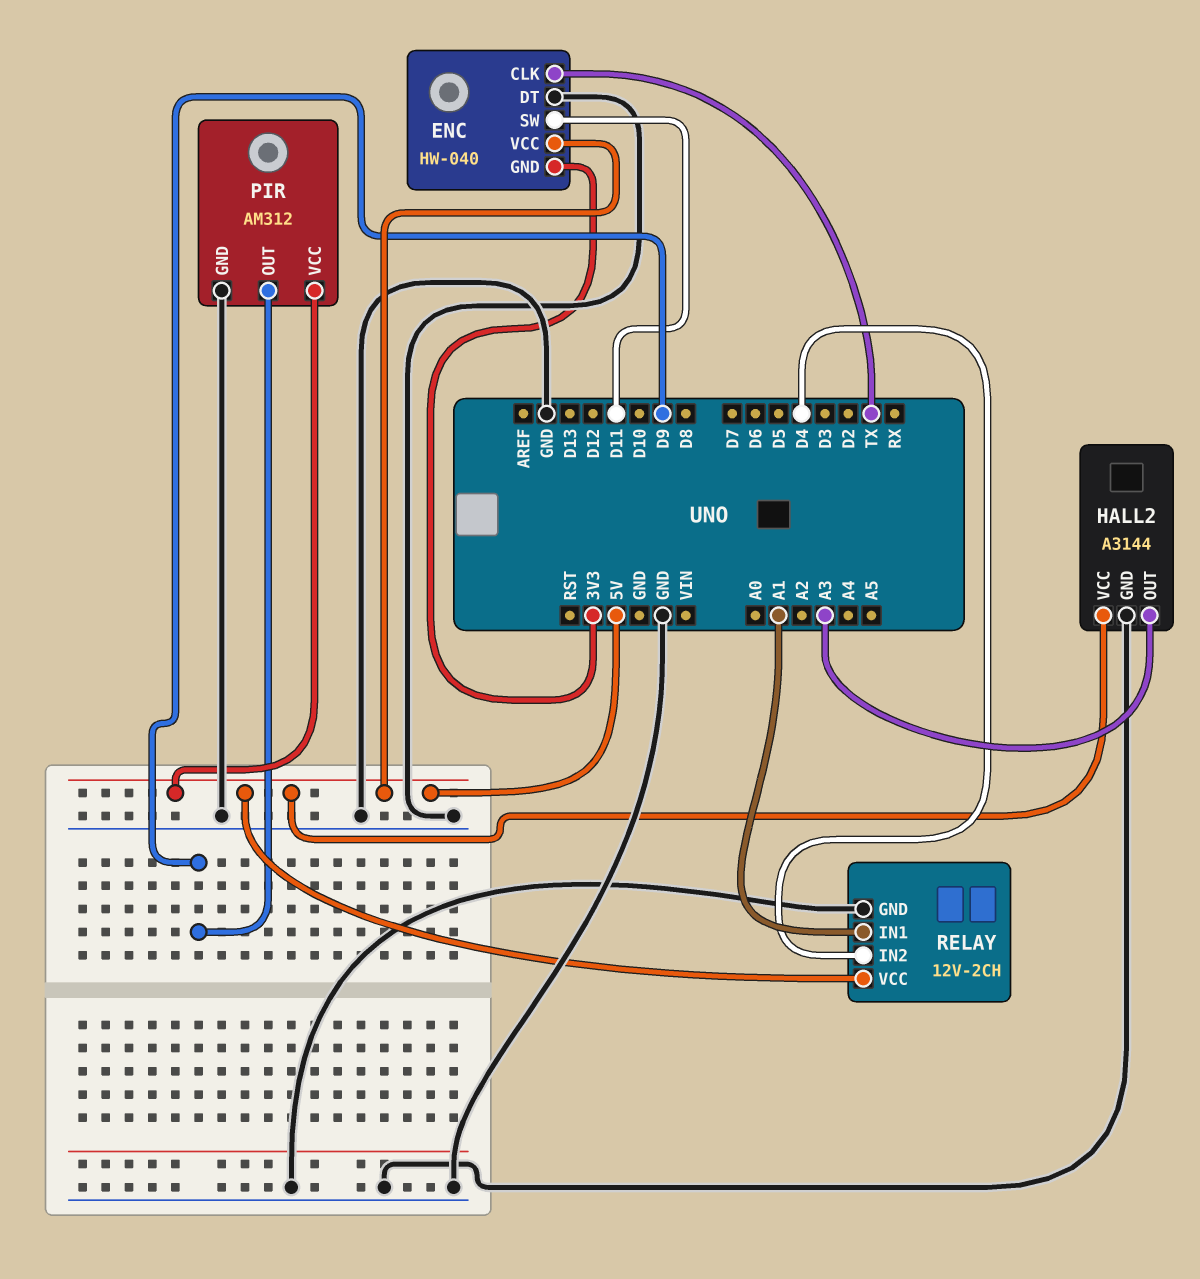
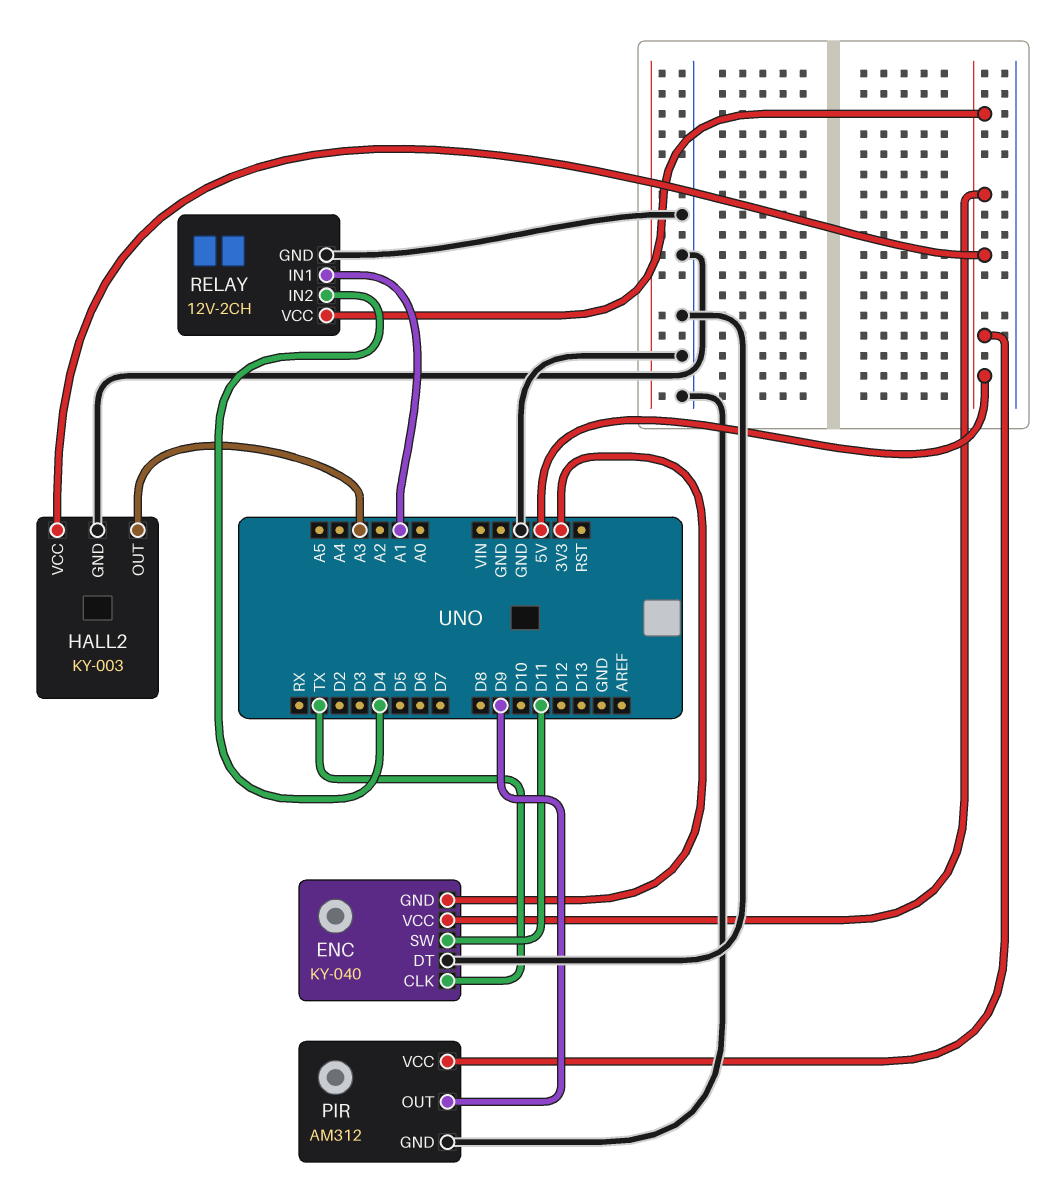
ENC: HW-040 -> KY-040
HALL2: A3144 -> KY-003

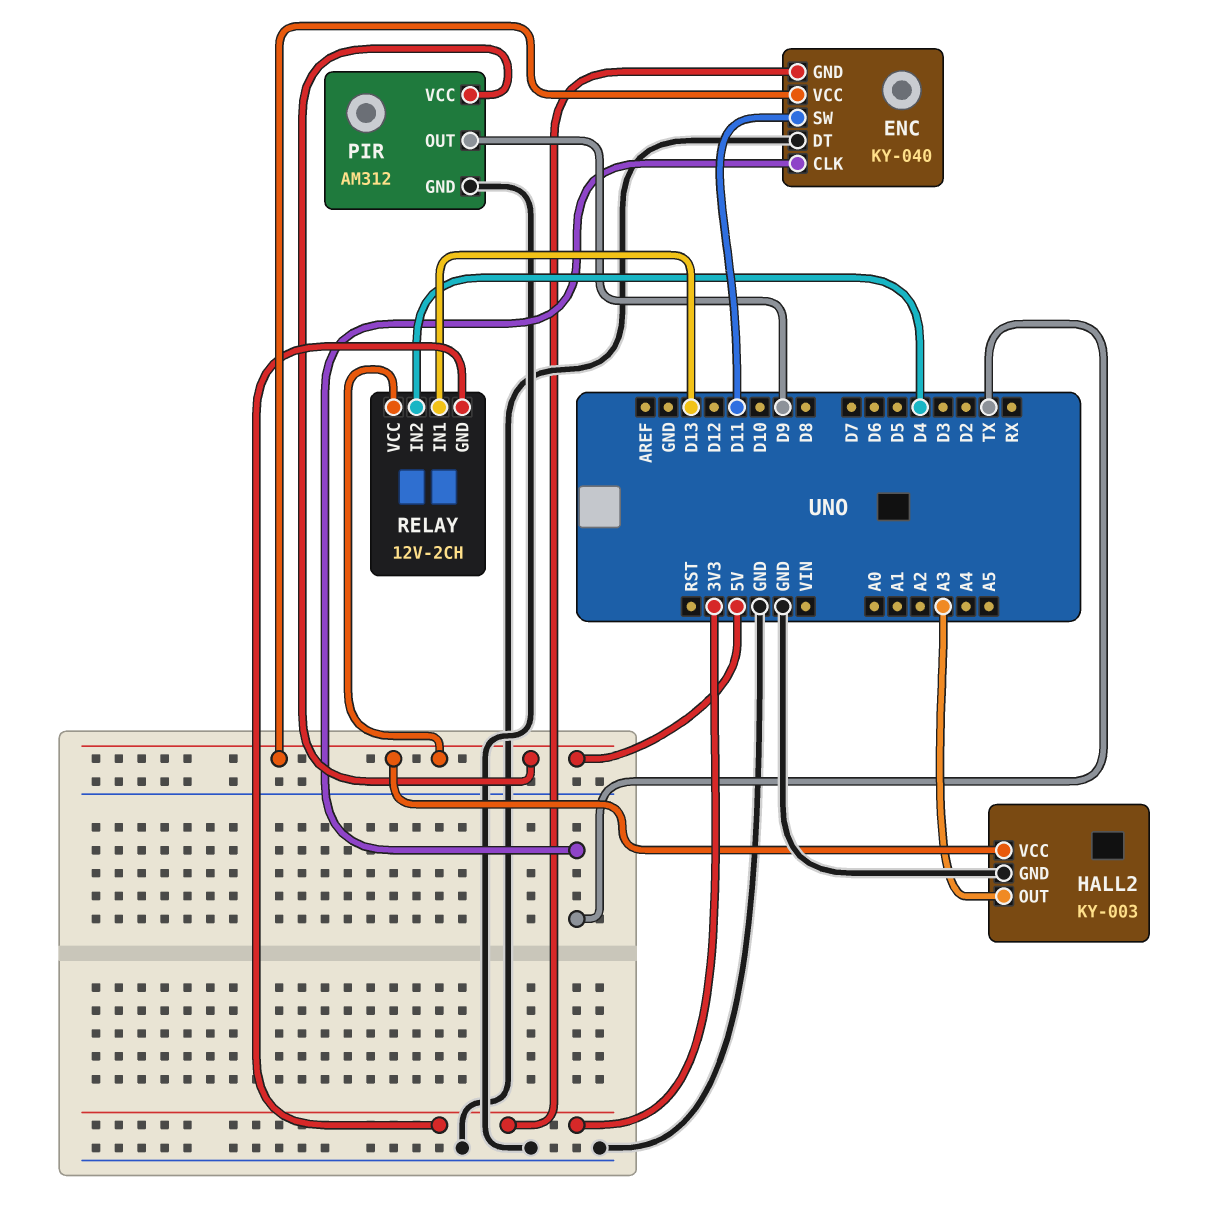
RELAY pin GND: GND -> 3V3
RELAY pin IN1: A1 -> D13

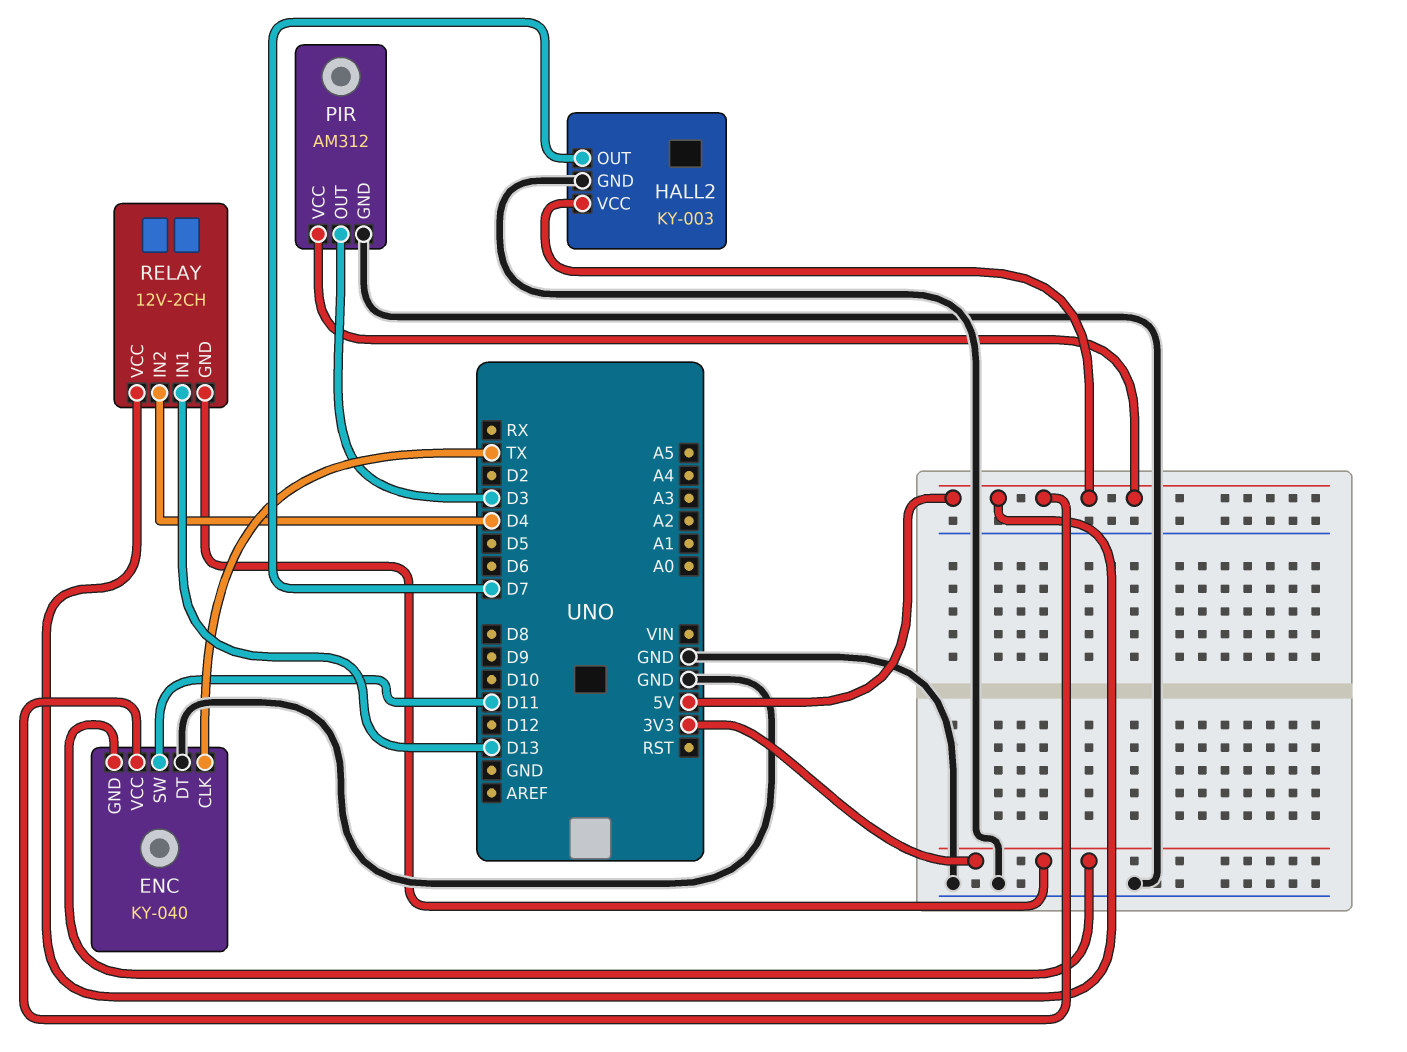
HALL2 pin OUT: A3 -> D7
PIR pin OUT: D9 -> D3

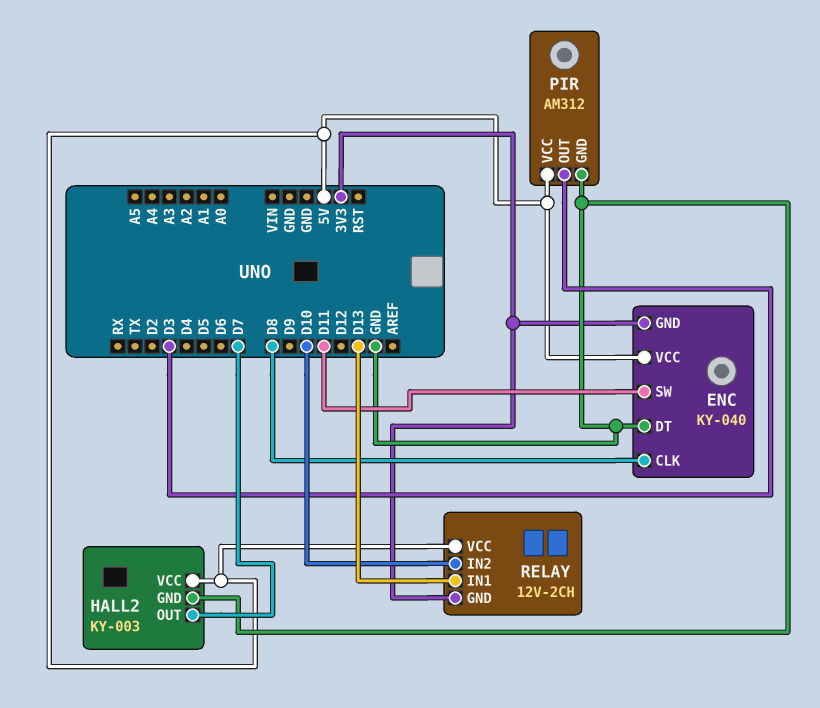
ENC pin CLK: TX -> D8
RELAY pin IN2: D4 -> D10

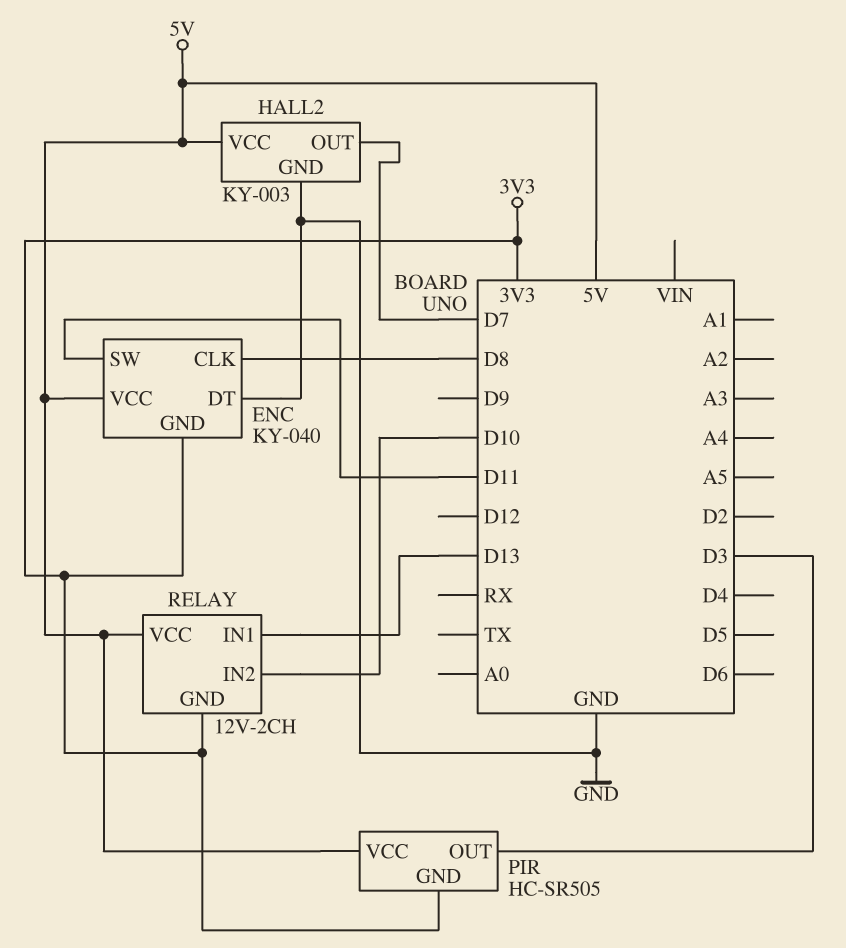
PIR: AM312 -> HC-SR505
PIR pin GND: GND -> 3V3

